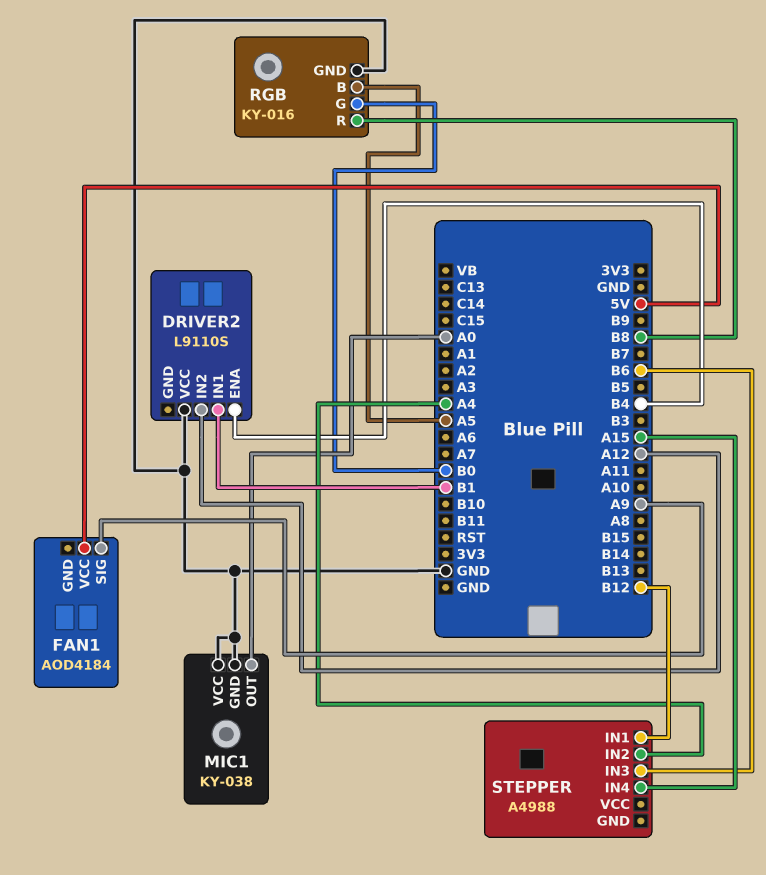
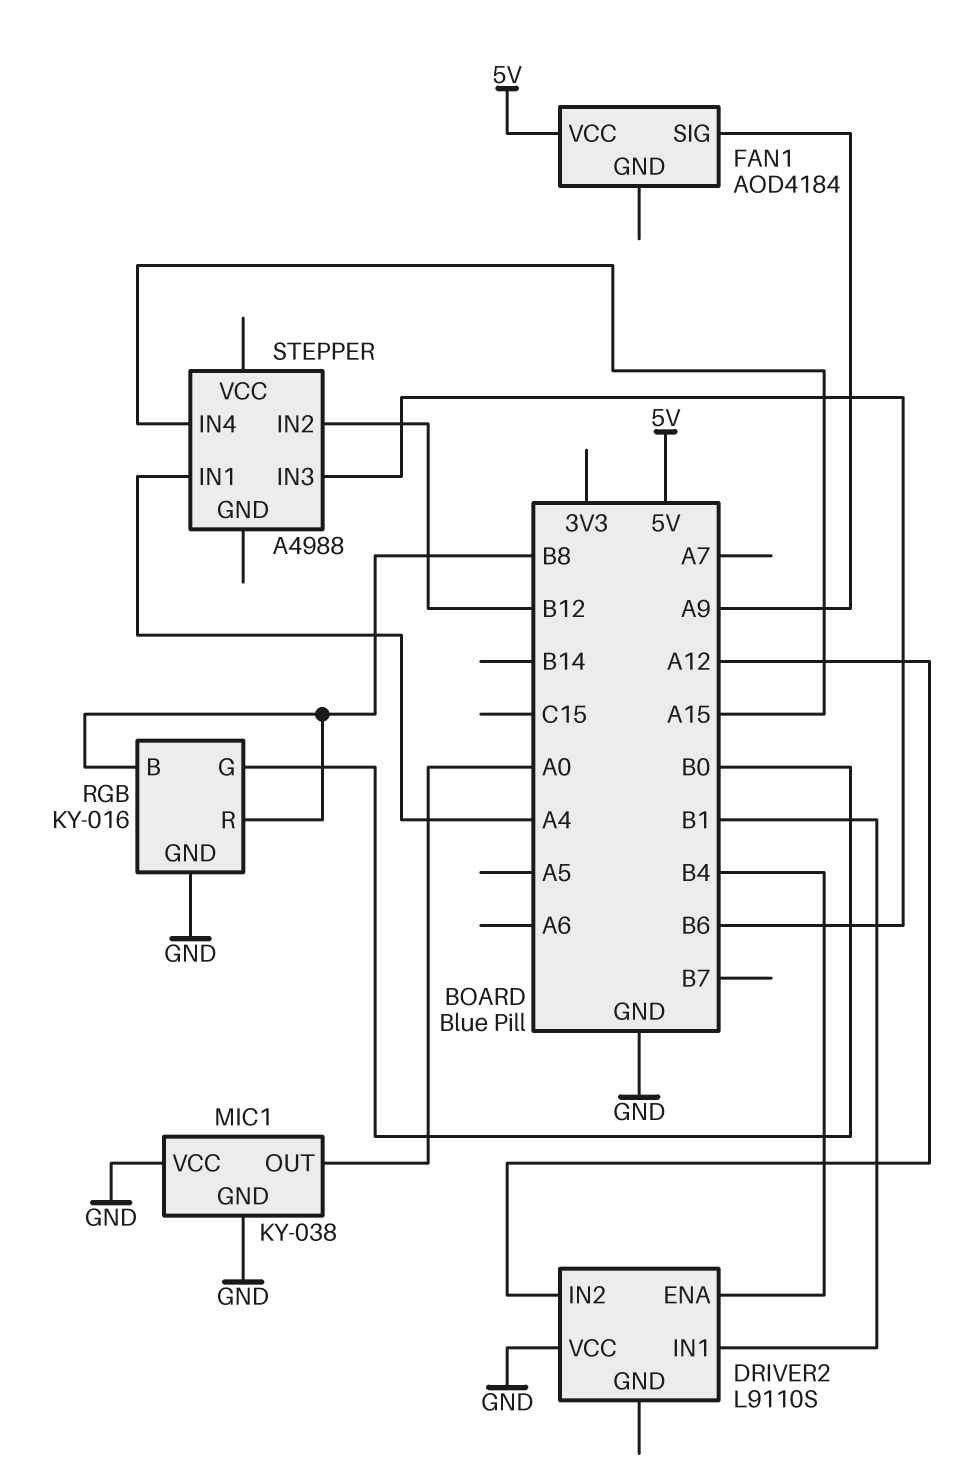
RGB pin B: A5 -> B8
STEPPER pin IN1: B12 -> A4
STEPPER pin IN2: A4 -> B12

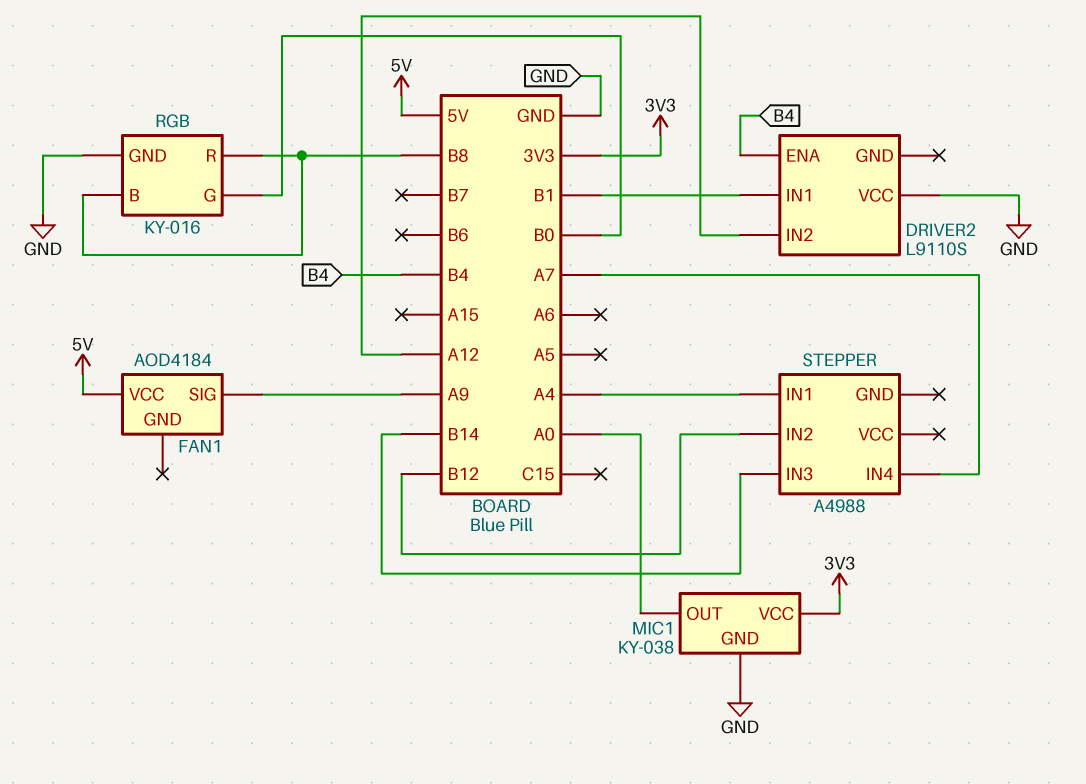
MIC1 pin VCC: GND -> 3V3
STEPPER pin IN3: B6 -> B14
STEPPER pin IN4: A15 -> A7

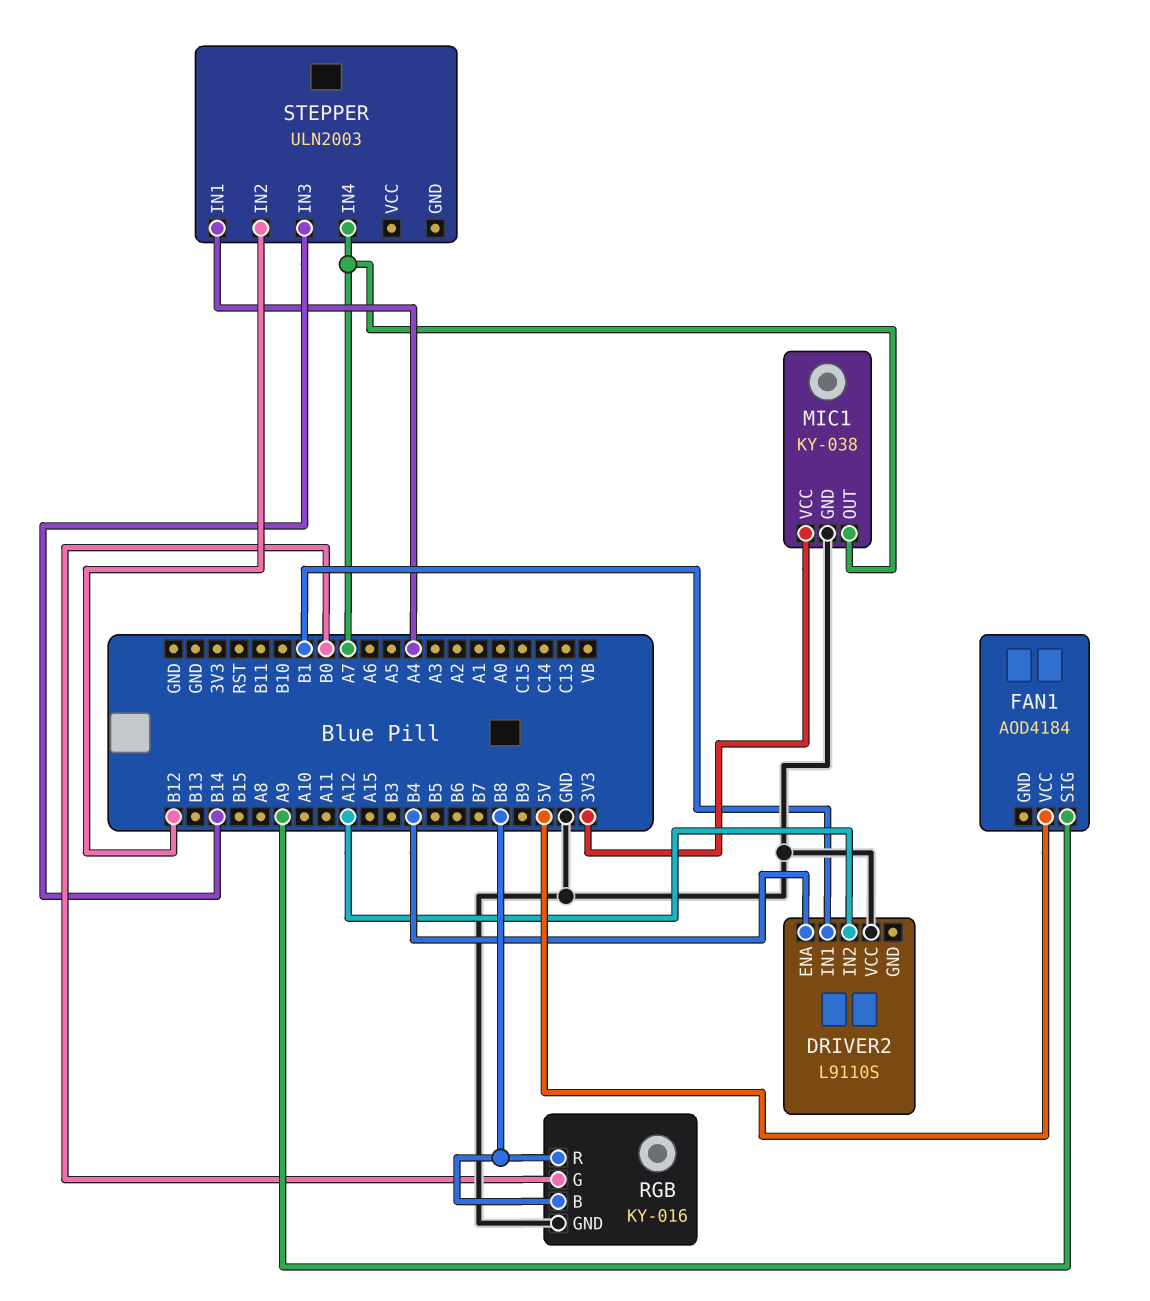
MIC1 pin OUT: A0 -> A7
STEPPER: A4988 -> ULN2003

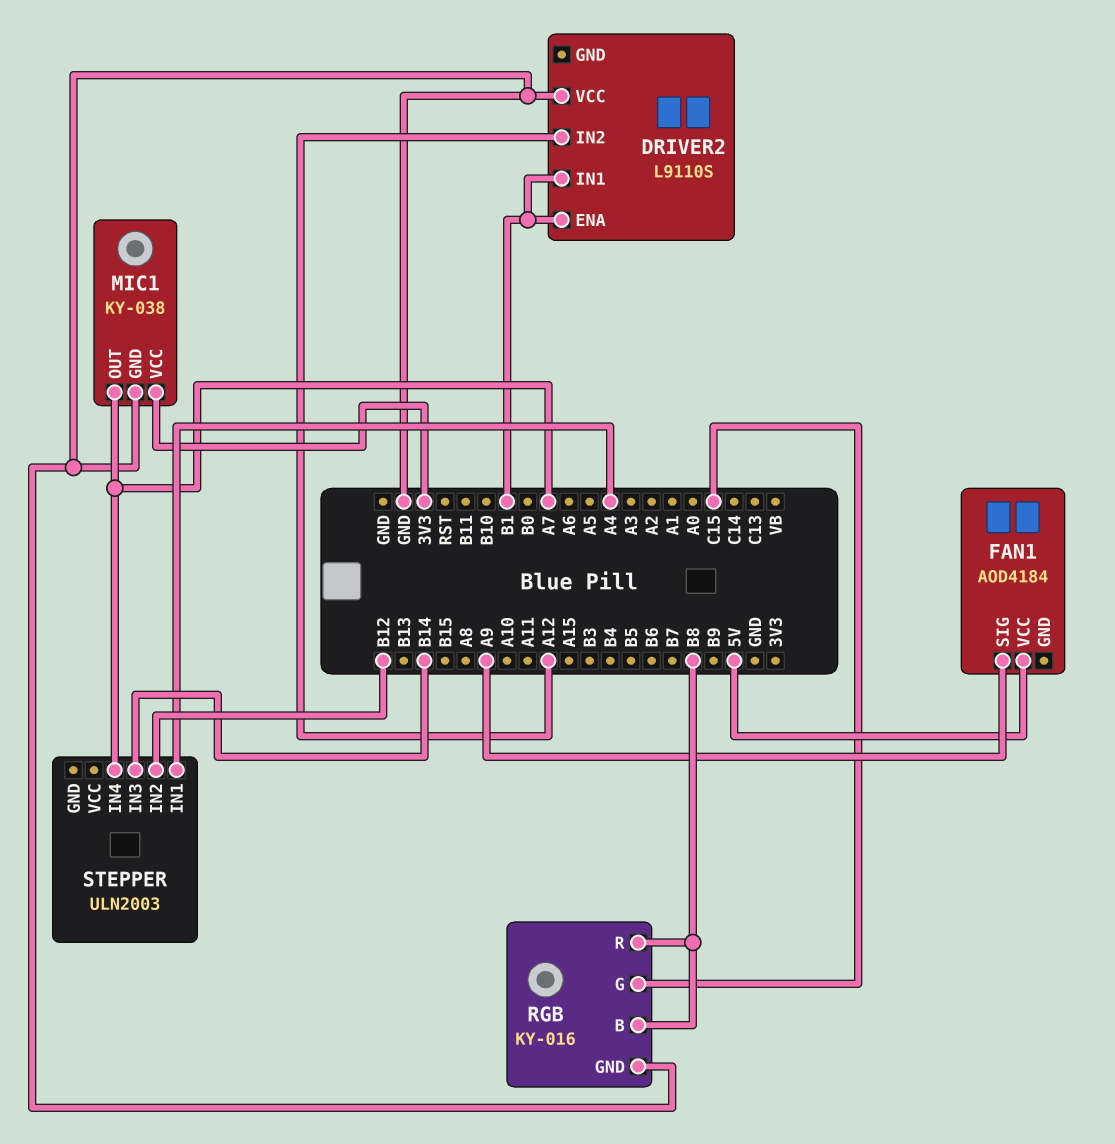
DRIVER2 pin ENA: B4 -> B1
RGB pin G: B0 -> C15

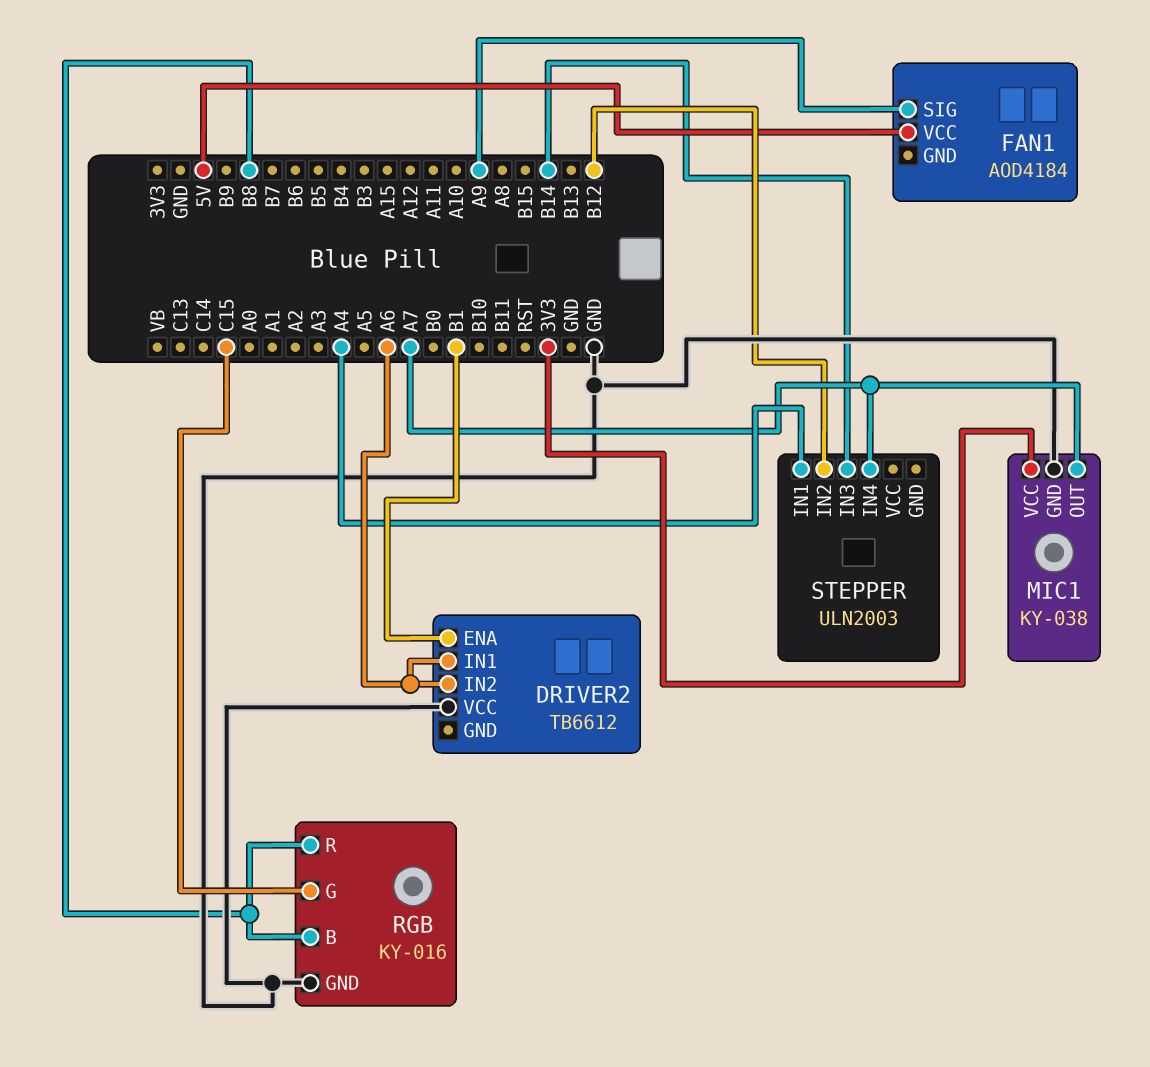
DRIVER2: L9110S -> TB6612
DRIVER2 pin IN1: B1 -> A6
DRIVER2 pin IN2: A12 -> A6

